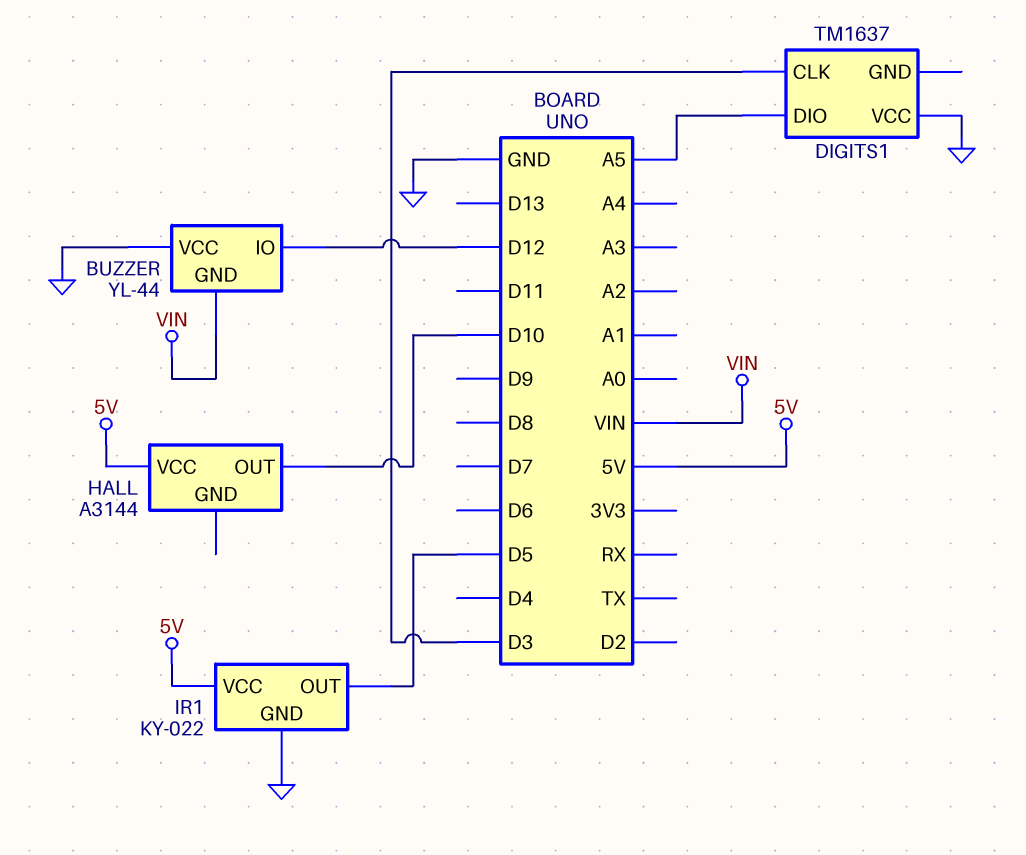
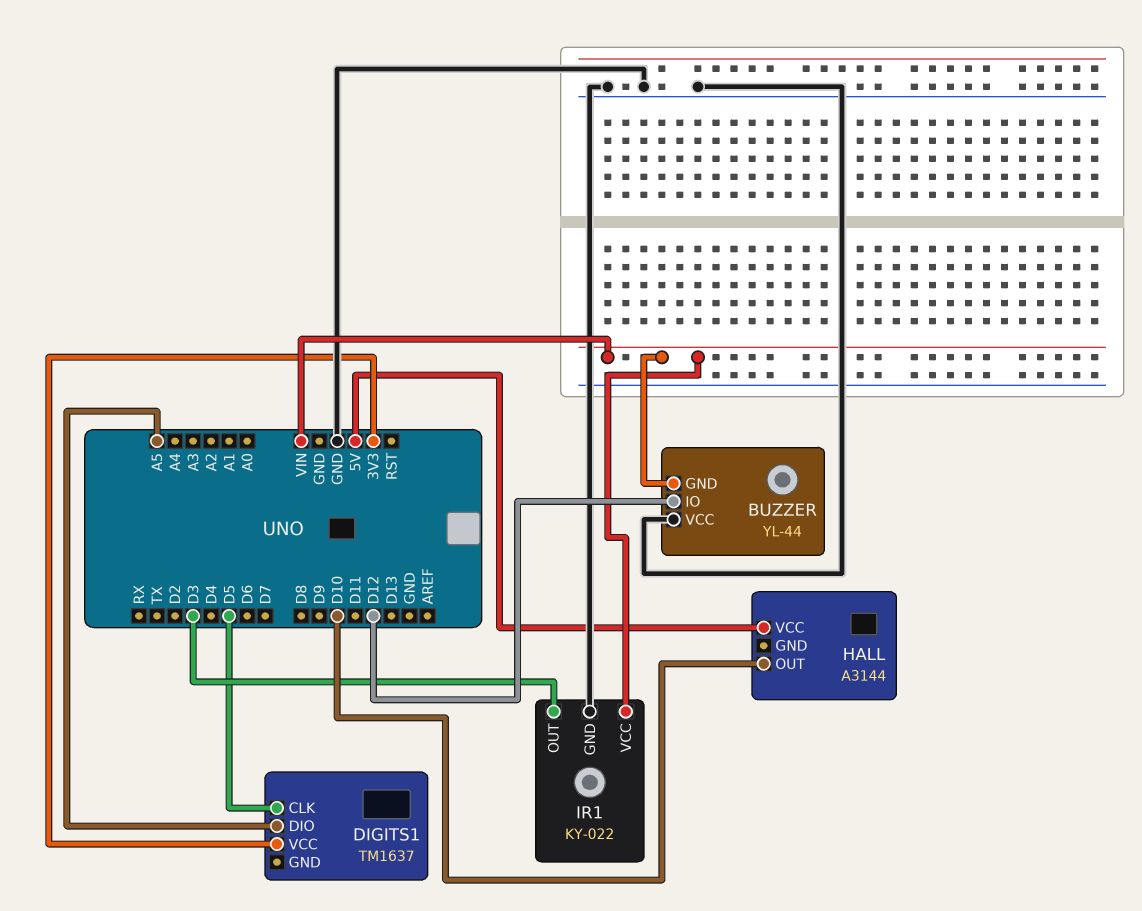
DIGITS1 pin CLK: D3 -> D5
DIGITS1 pin VCC: GND -> 3V3
IR1 pin OUT: D5 -> D3
IR1 pin VCC: 5V -> VIN

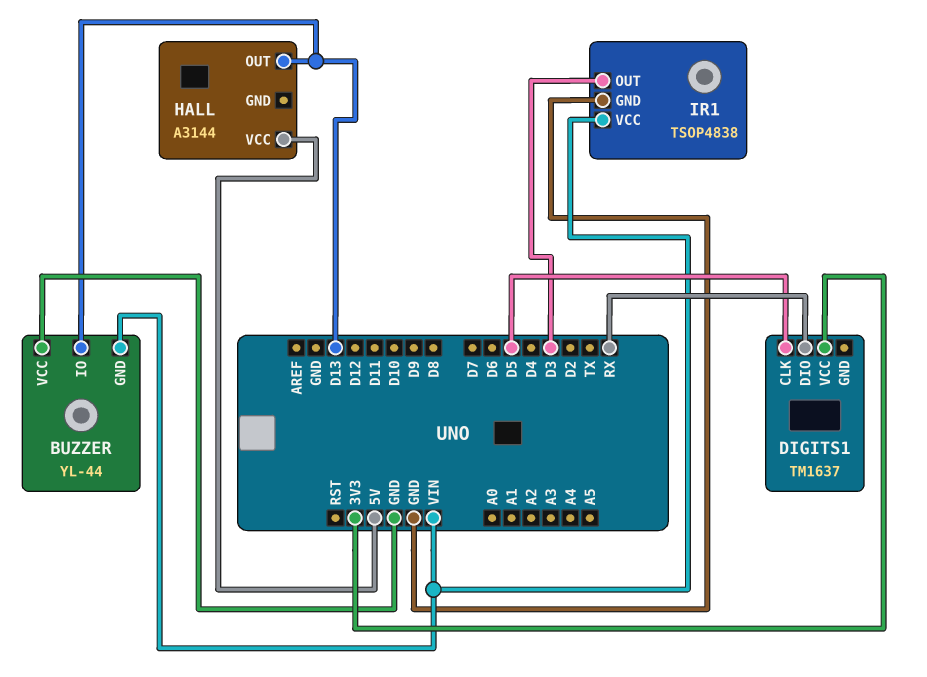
BUZZER pin IO: D12 -> D13
DIGITS1 pin DIO: A5 -> RX
HALL pin OUT: D10 -> D13
IR1: KY-022 -> TSOP4838

